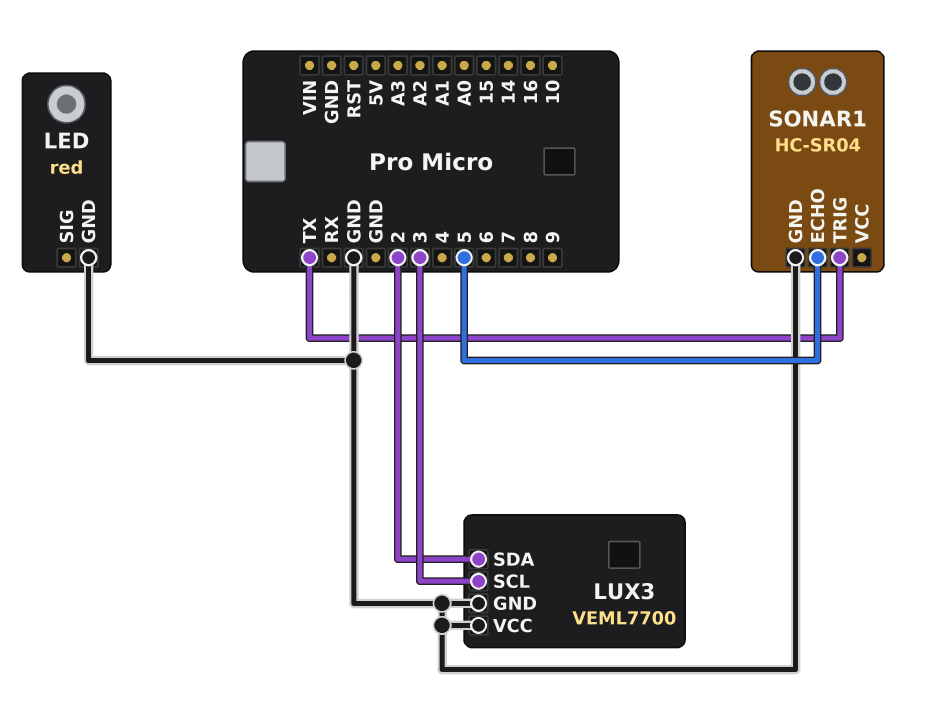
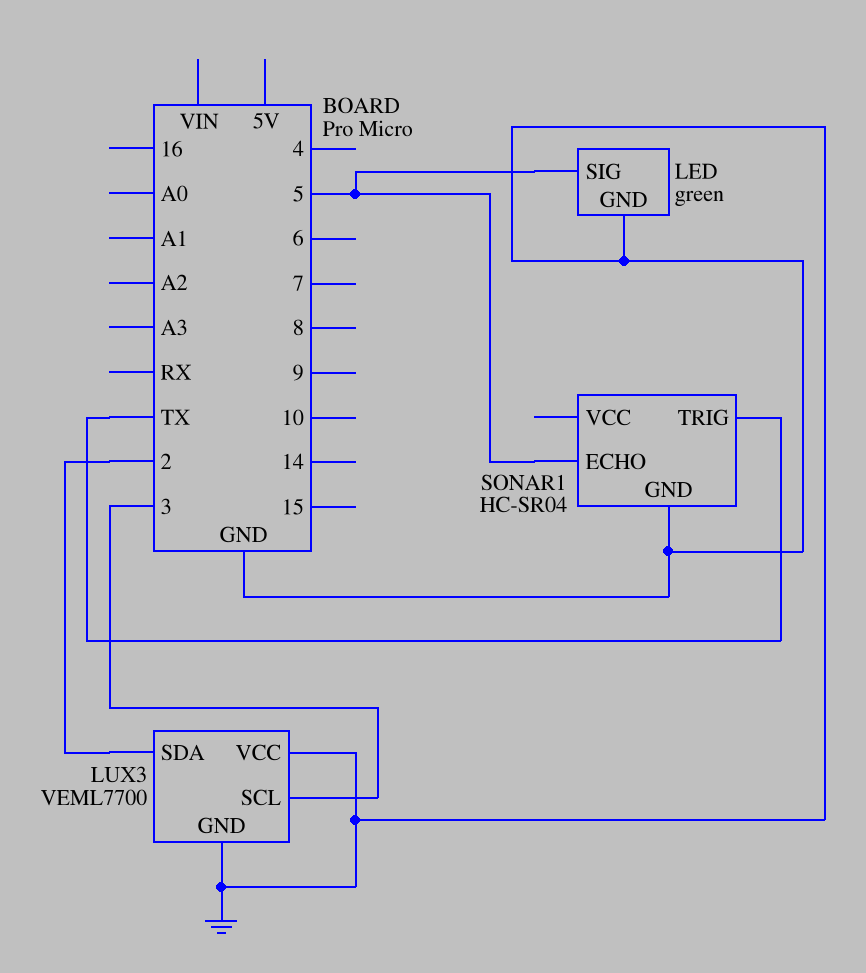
LED: red -> green
LED pin SIG: none -> 5

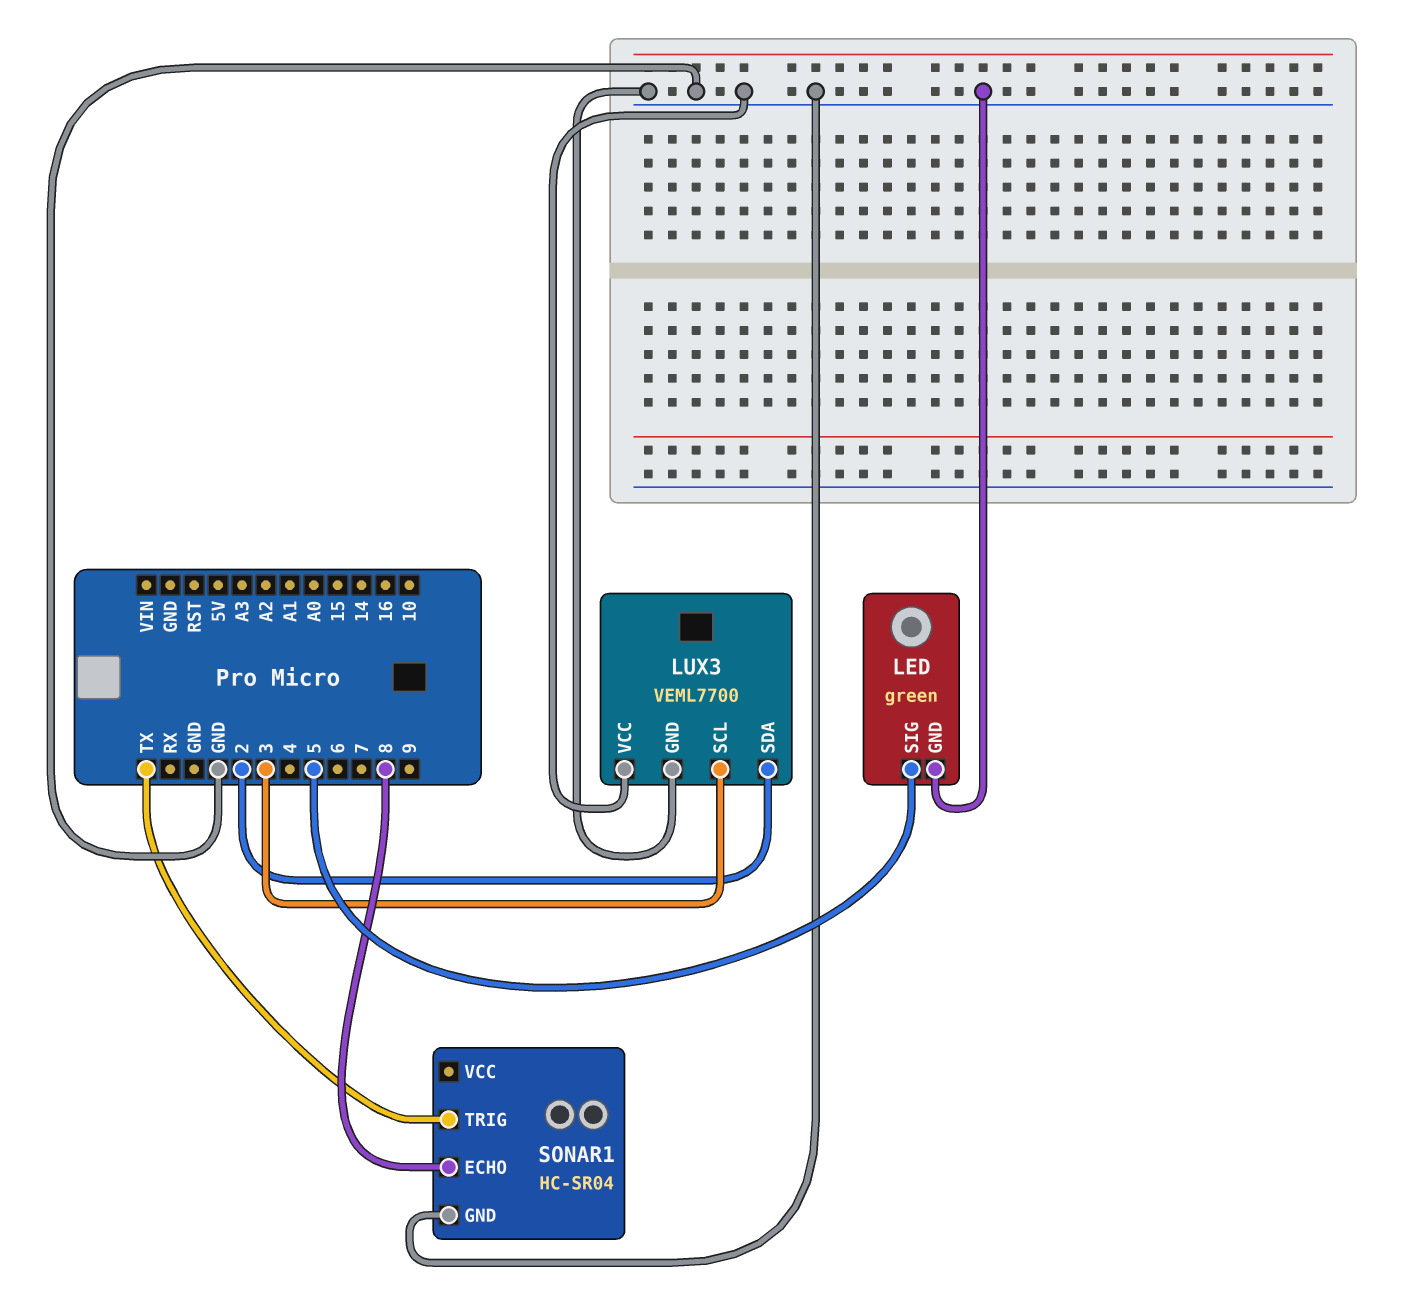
SONAR1 pin ECHO: 5 -> 8

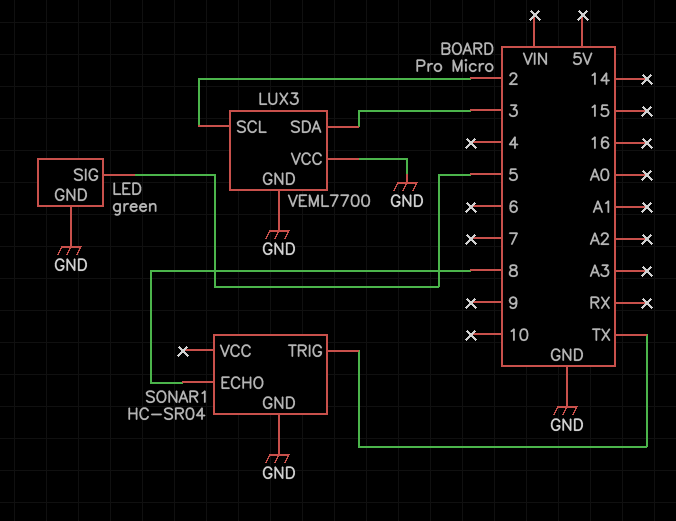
LUX3 pin SCL: 3 -> 2
LUX3 pin SDA: 2 -> 3

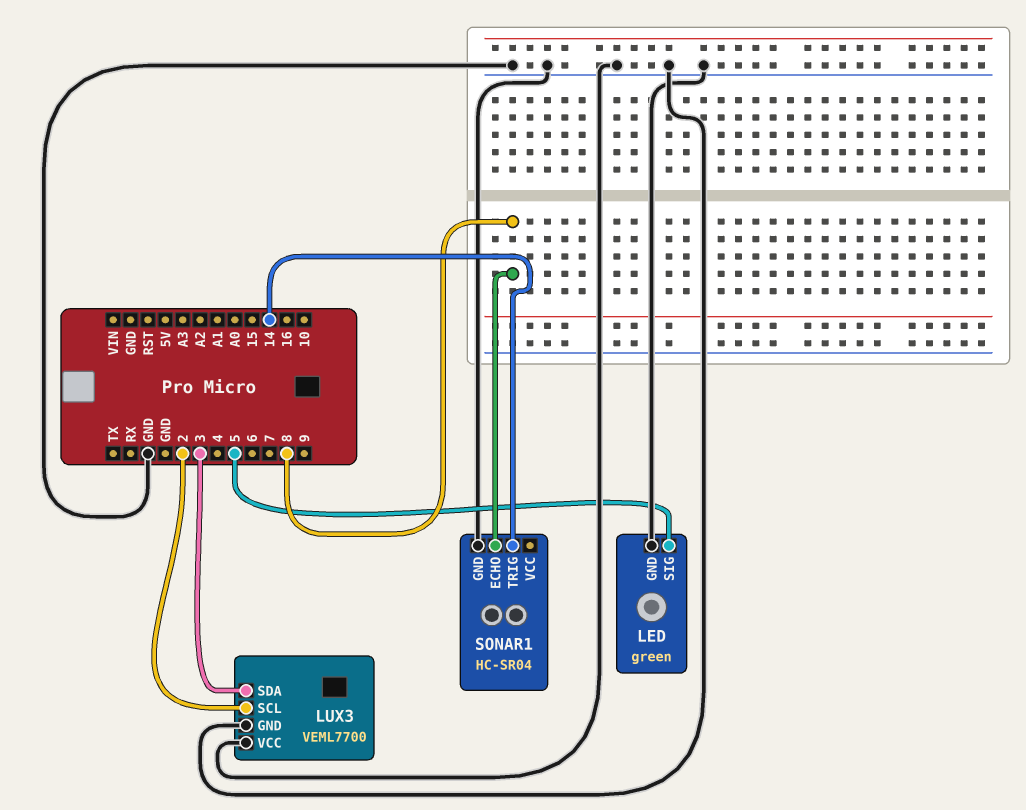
SONAR1 pin TRIG: TX -> 14

